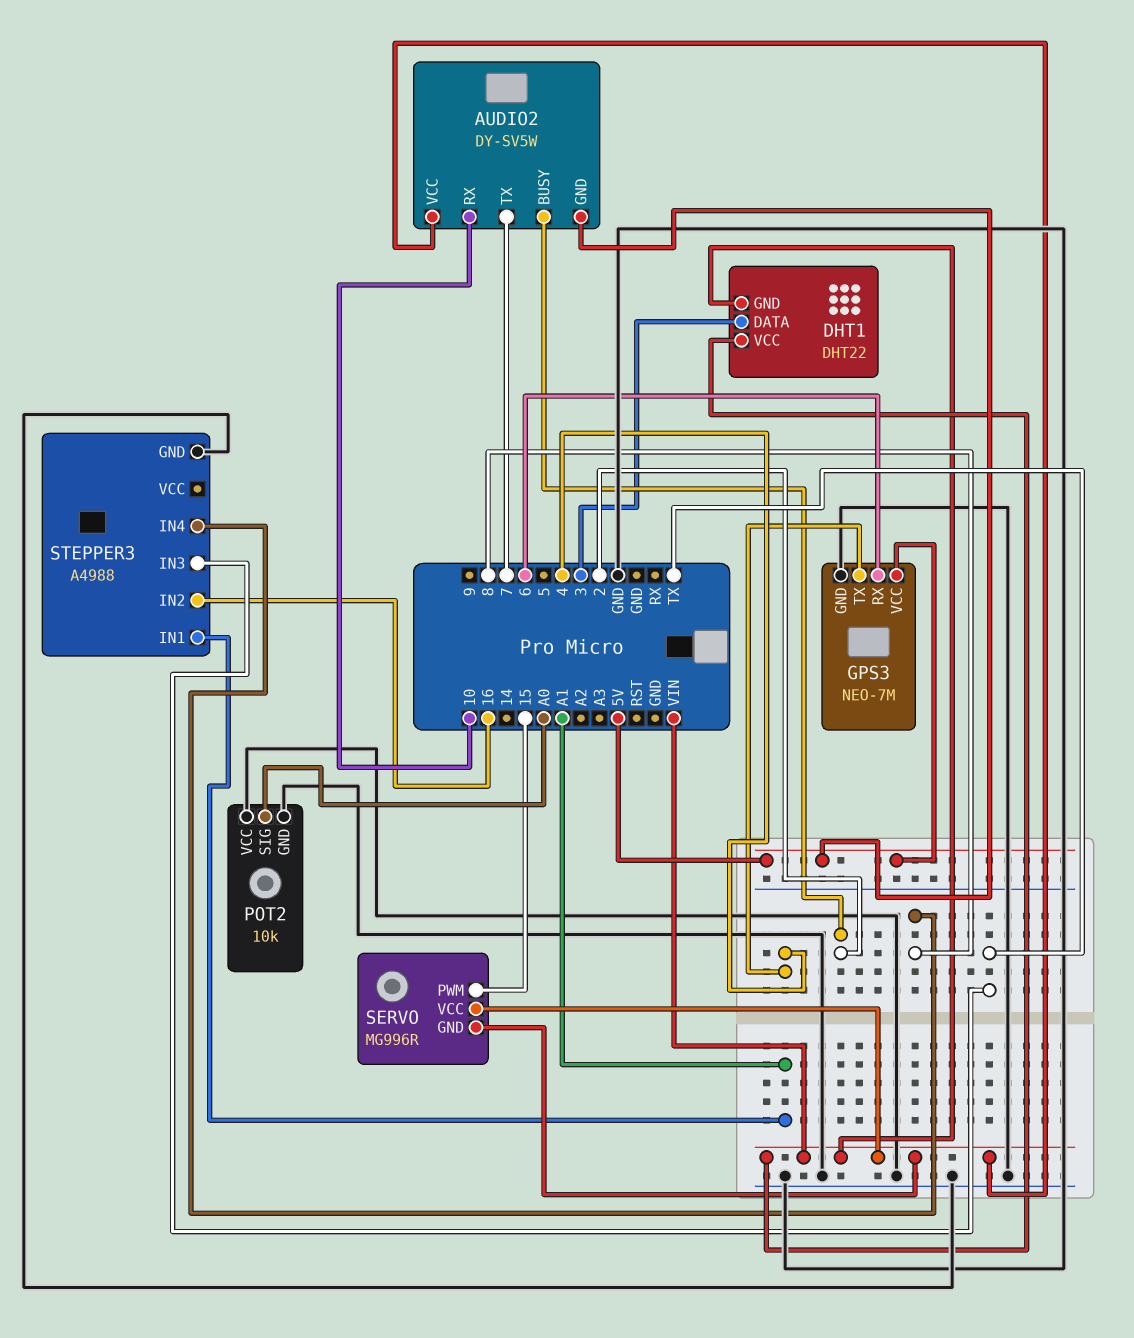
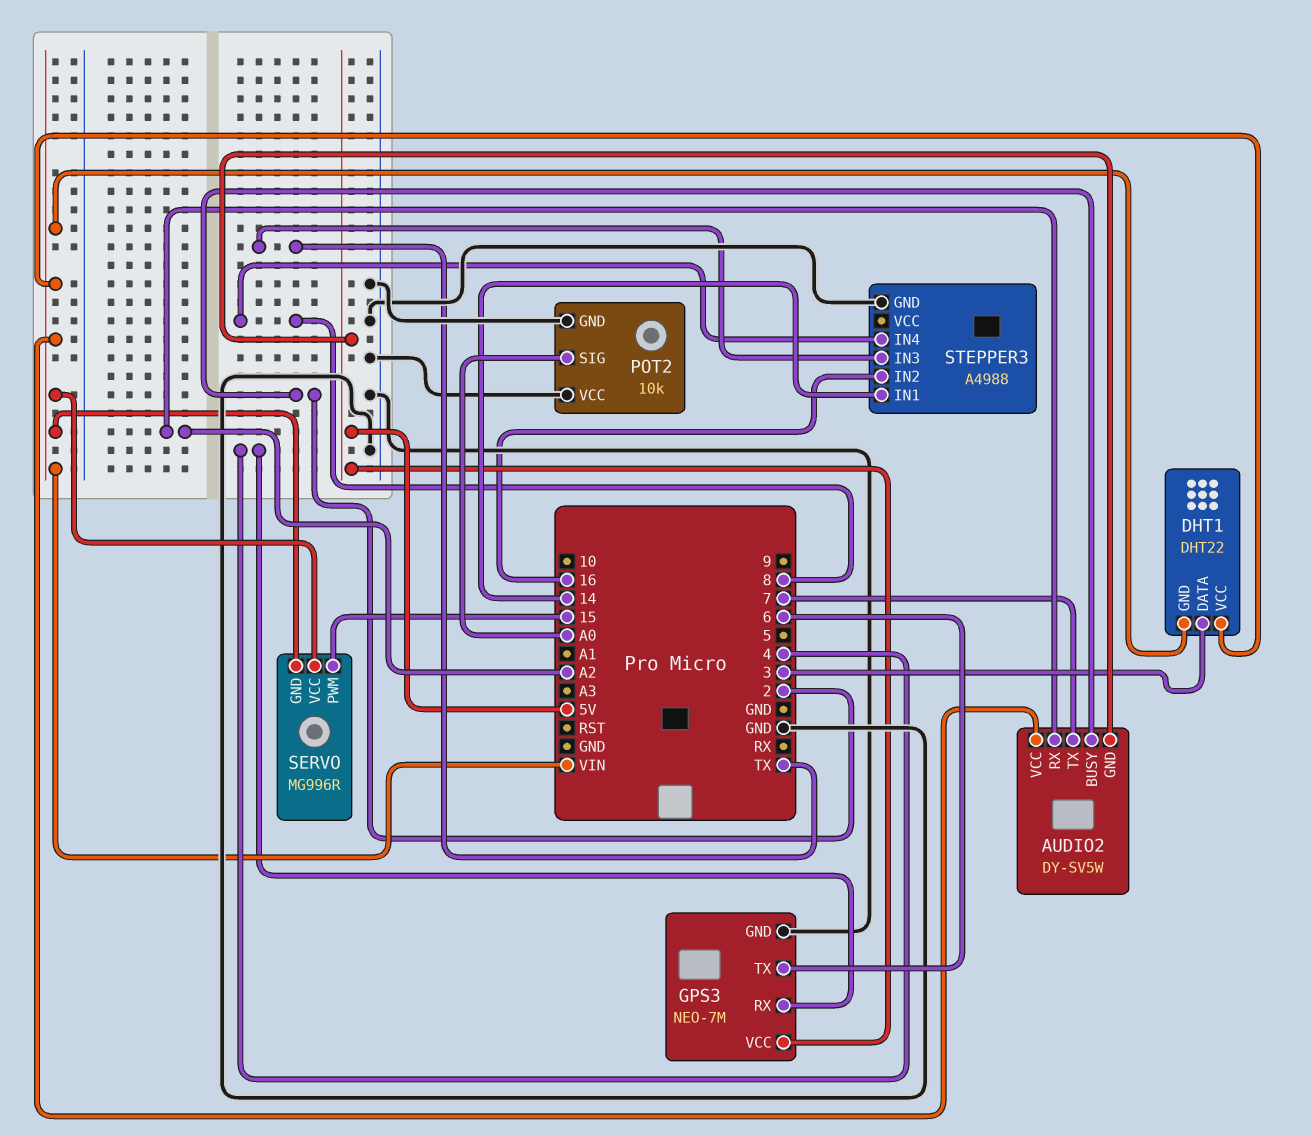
AUDIO2 pin RX: 10 -> A2
GPS3 pin RX: 6 -> 4
GPS3 pin TX: 4 -> 6
STEPPER3 pin IN1: A1 -> 14

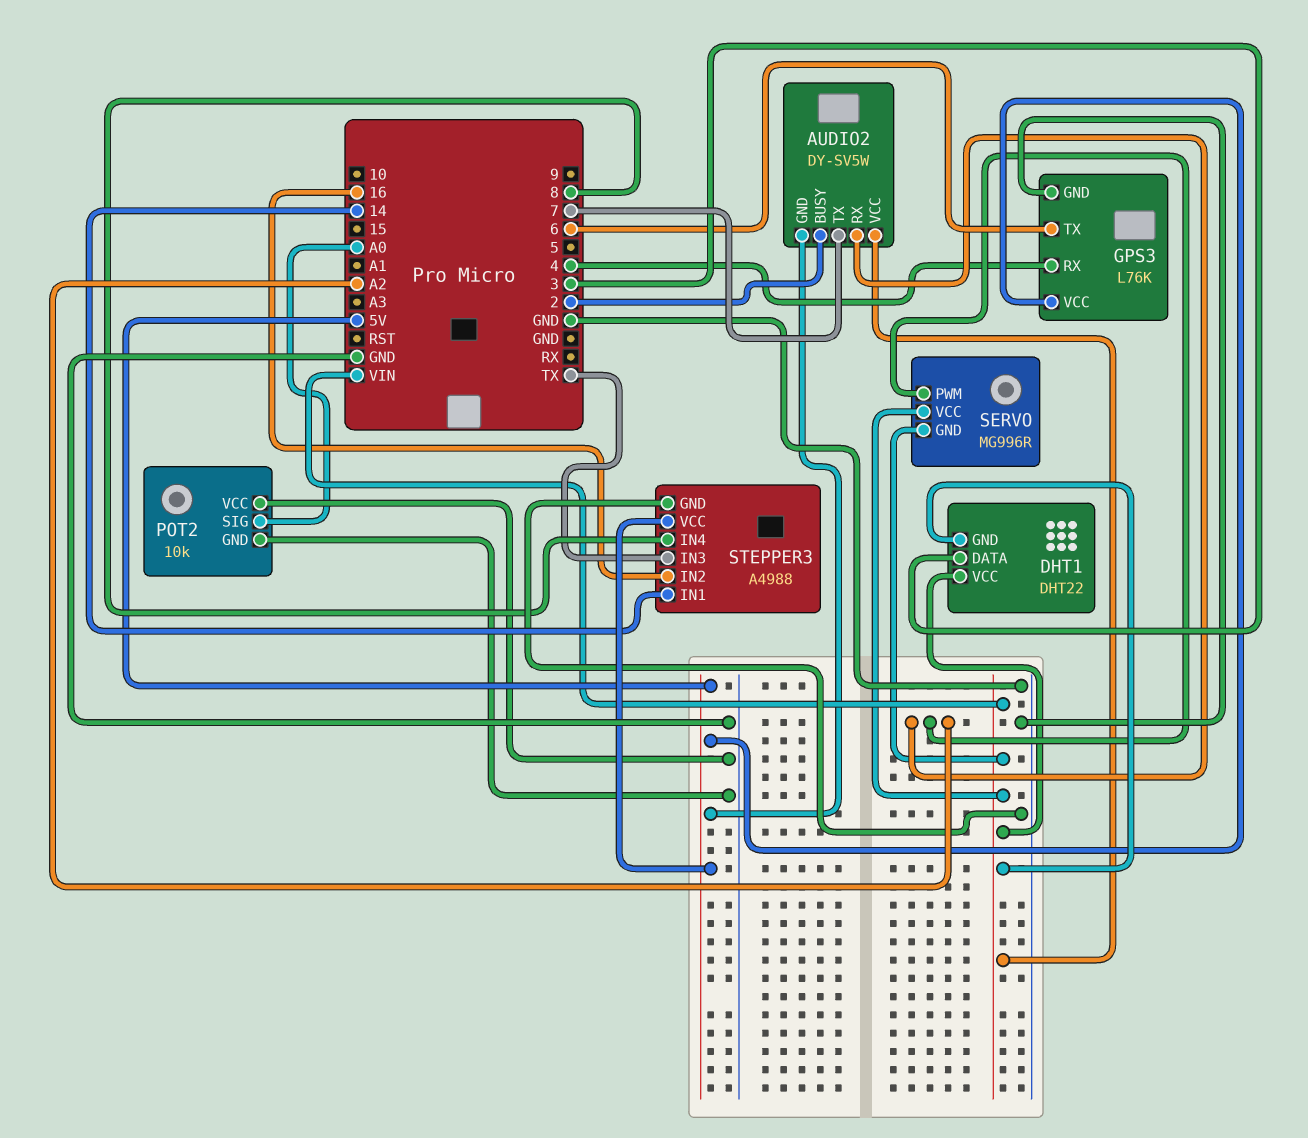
GPS3: NEO-7M -> L76K
SERVO pin PWM: 15 -> A2
STEPPER3 pin VCC: none -> 5V

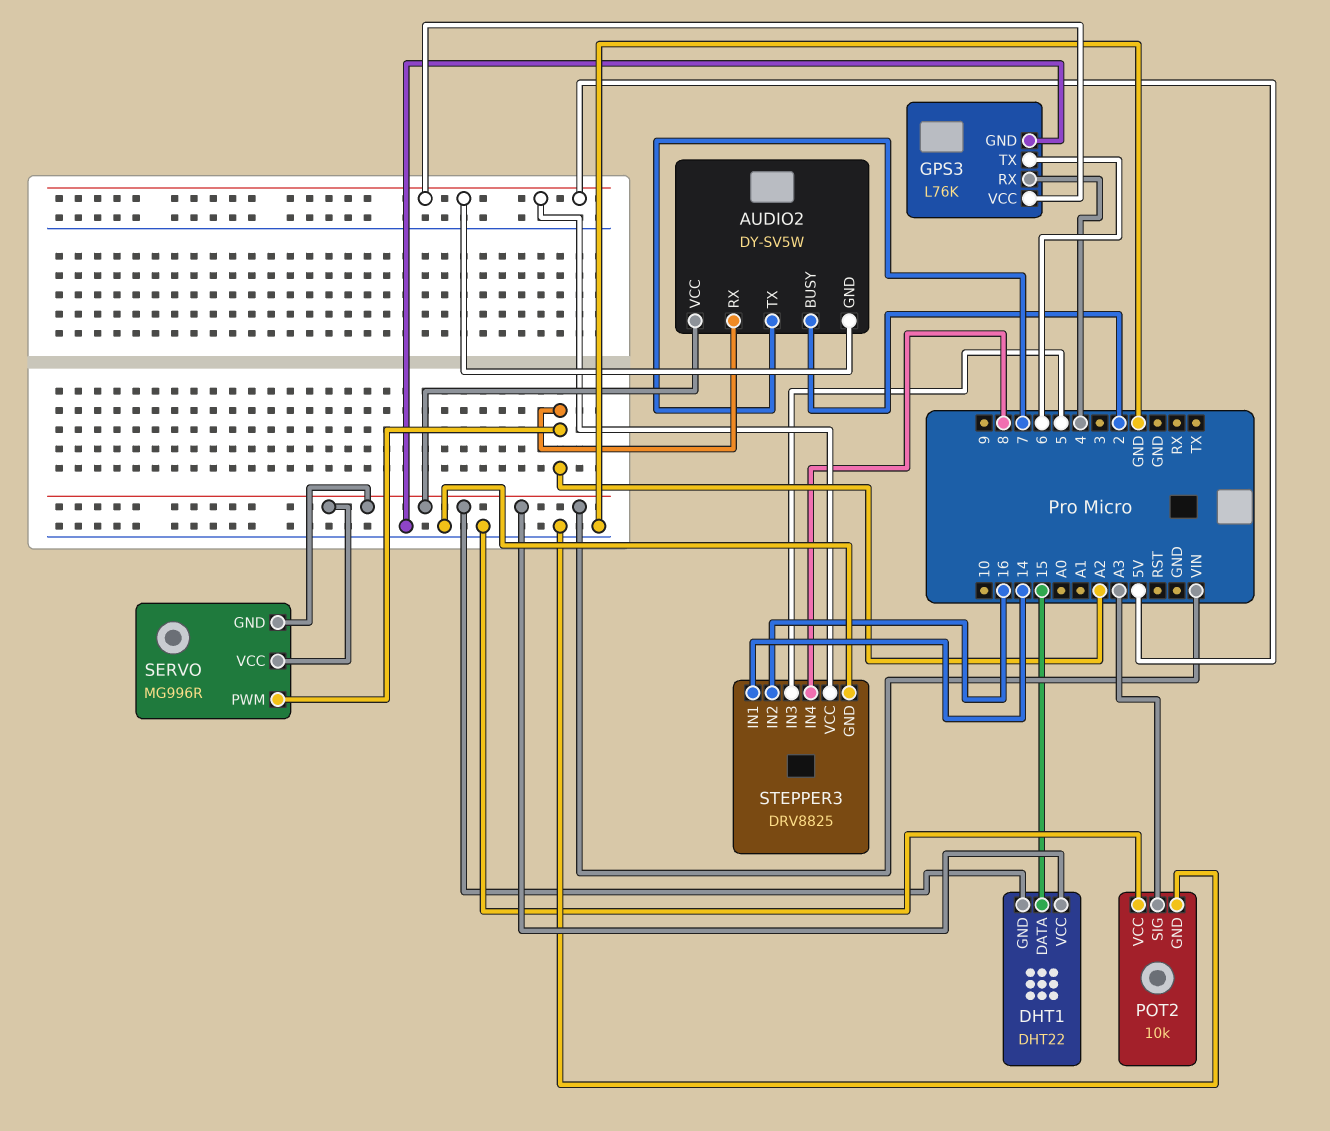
DHT1 pin DATA: 3 -> 15
POT2 pin SIG: A0 -> A3
STEPPER3: A4988 -> DRV8825
STEPPER3 pin IN3: TX -> 5

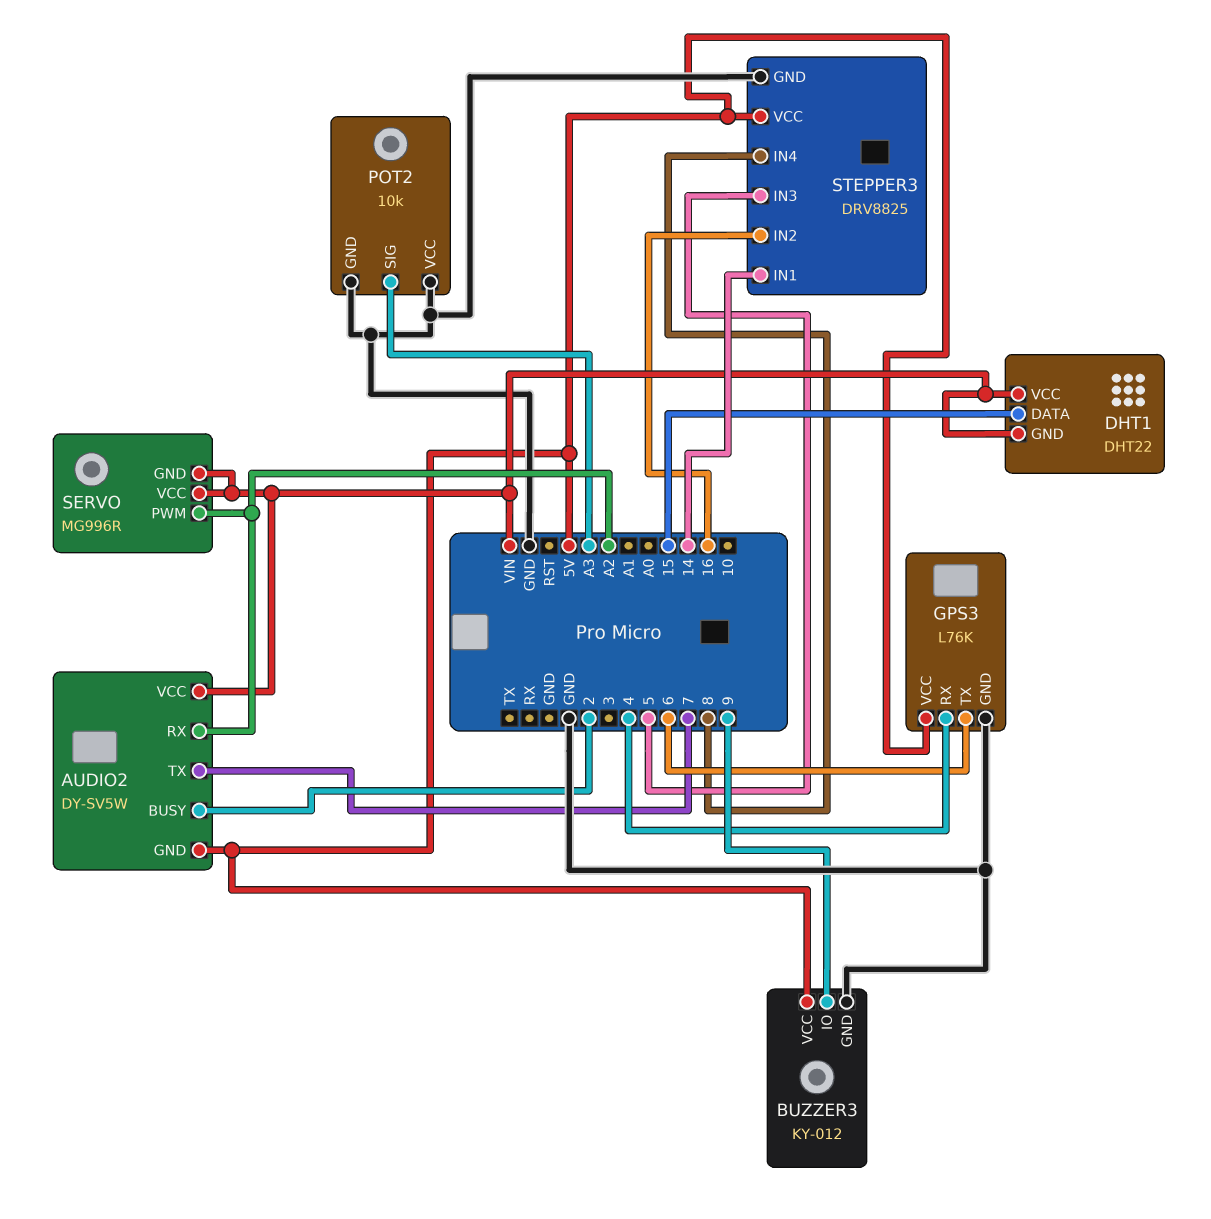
BUZZER3: none -> KY-012
BUZZER3 pin GND: none -> GND
BUZZER3 pin IO: none -> 9
BUZZER3 pin VCC: none -> 5V

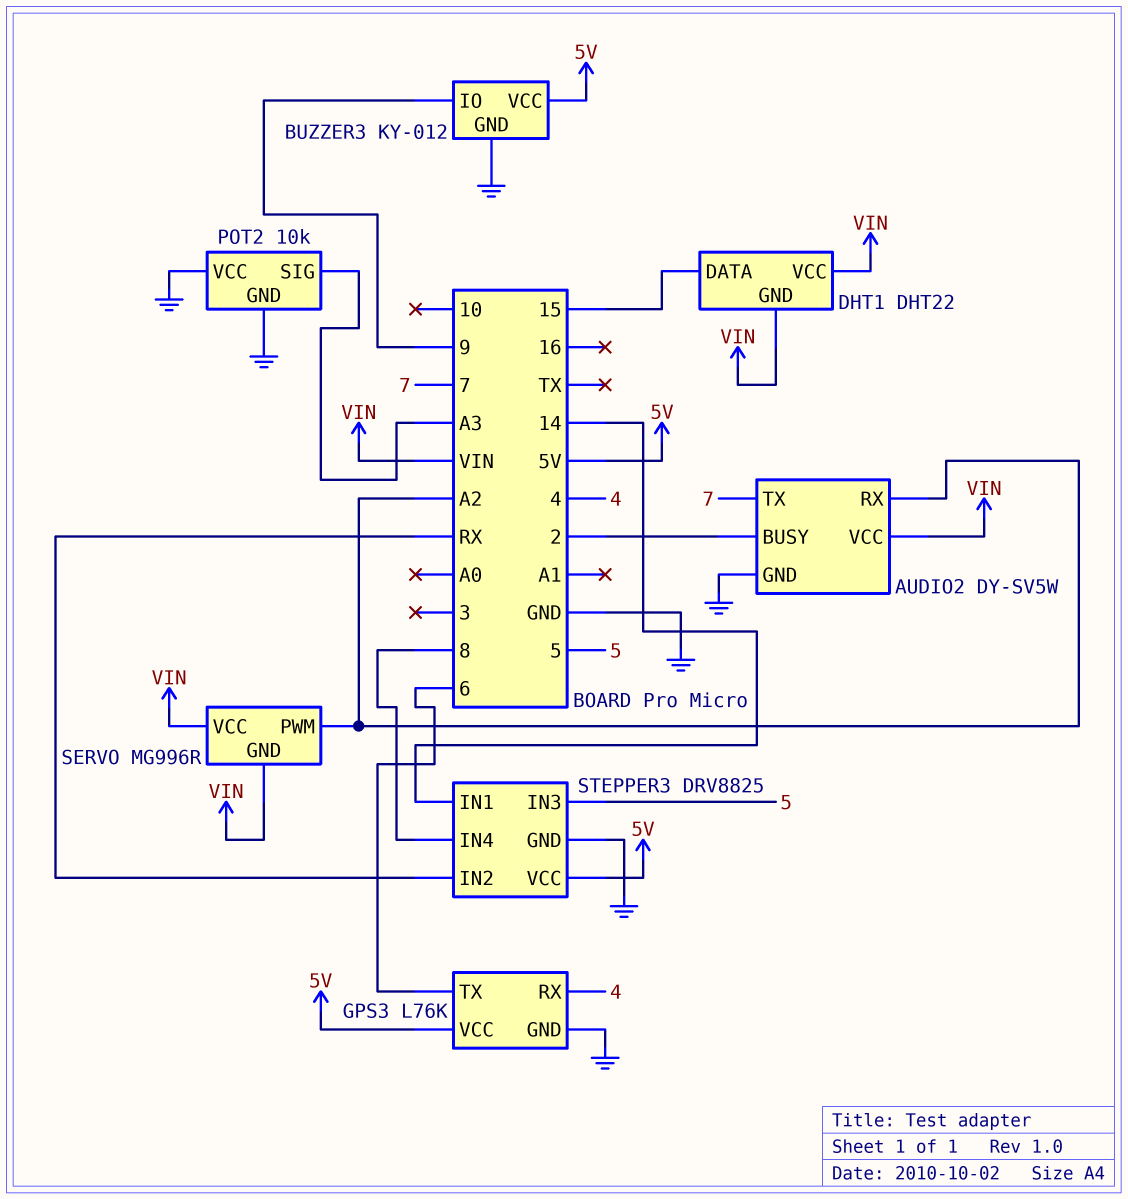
AUDIO2 pin GND: 5V -> GND
STEPPER3 pin IN2: 16 -> RX

